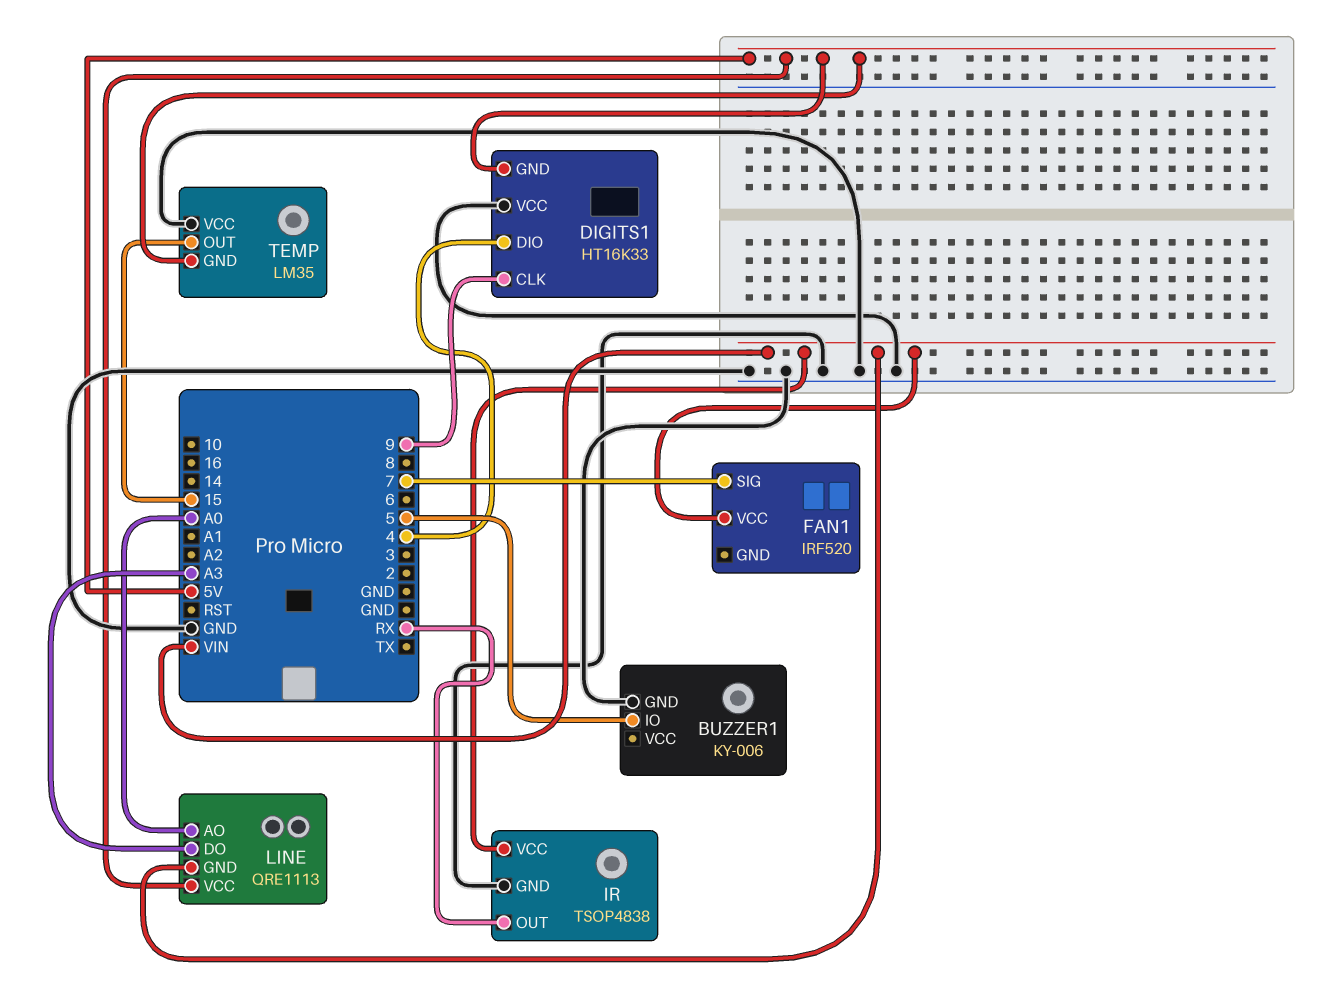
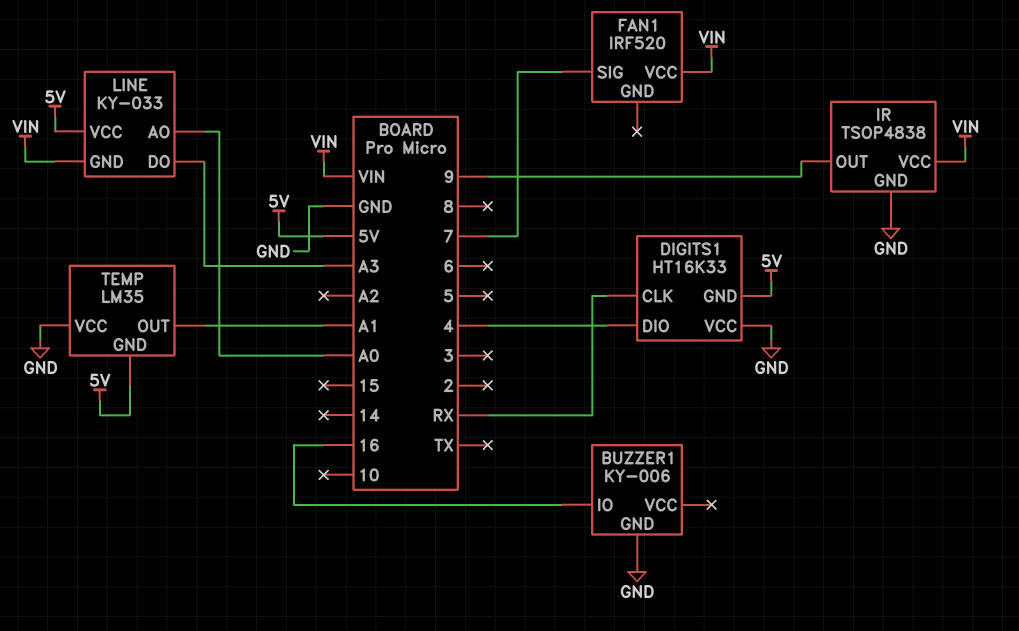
BUZZER1 pin IO: 5 -> 16
DIGITS1 pin CLK: 9 -> RX
IR pin OUT: RX -> 9
LINE: QRE1113 -> KY-033
TEMP pin OUT: 15 -> A1

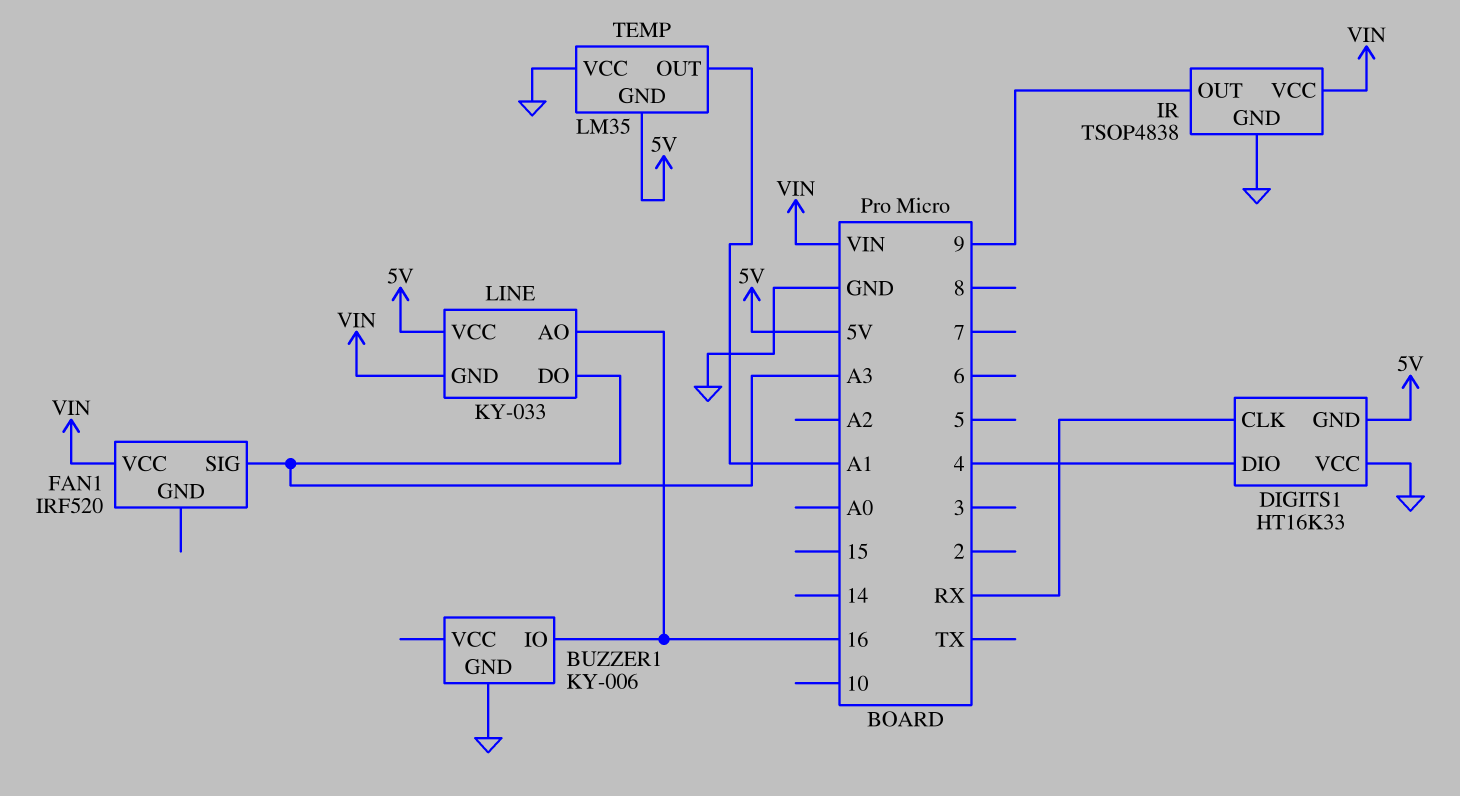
FAN1 pin SIG: 7 -> A3
LINE pin AO: A0 -> 16

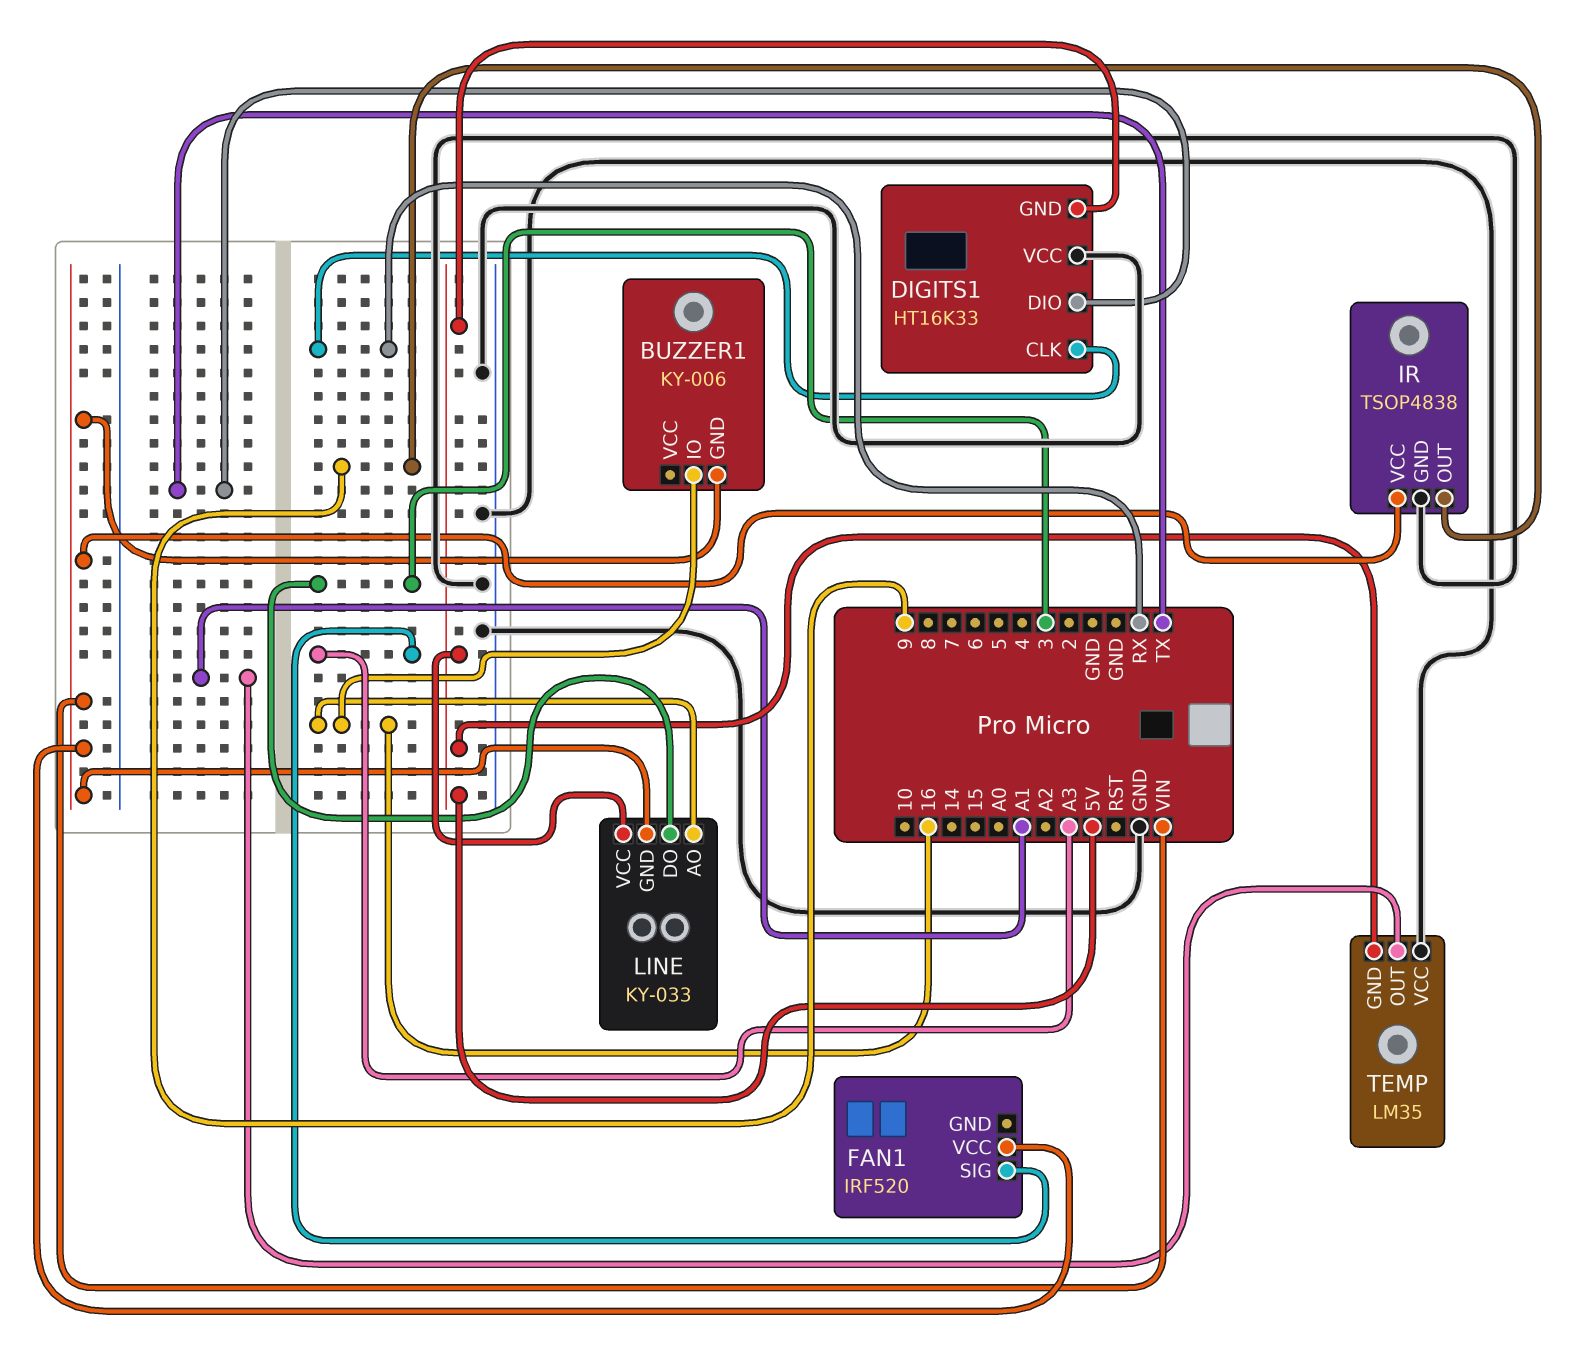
BUZZER1 pin GND: GND -> VIN
DIGITS1 pin DIO: 4 -> TX
LINE pin DO: A3 -> 3

